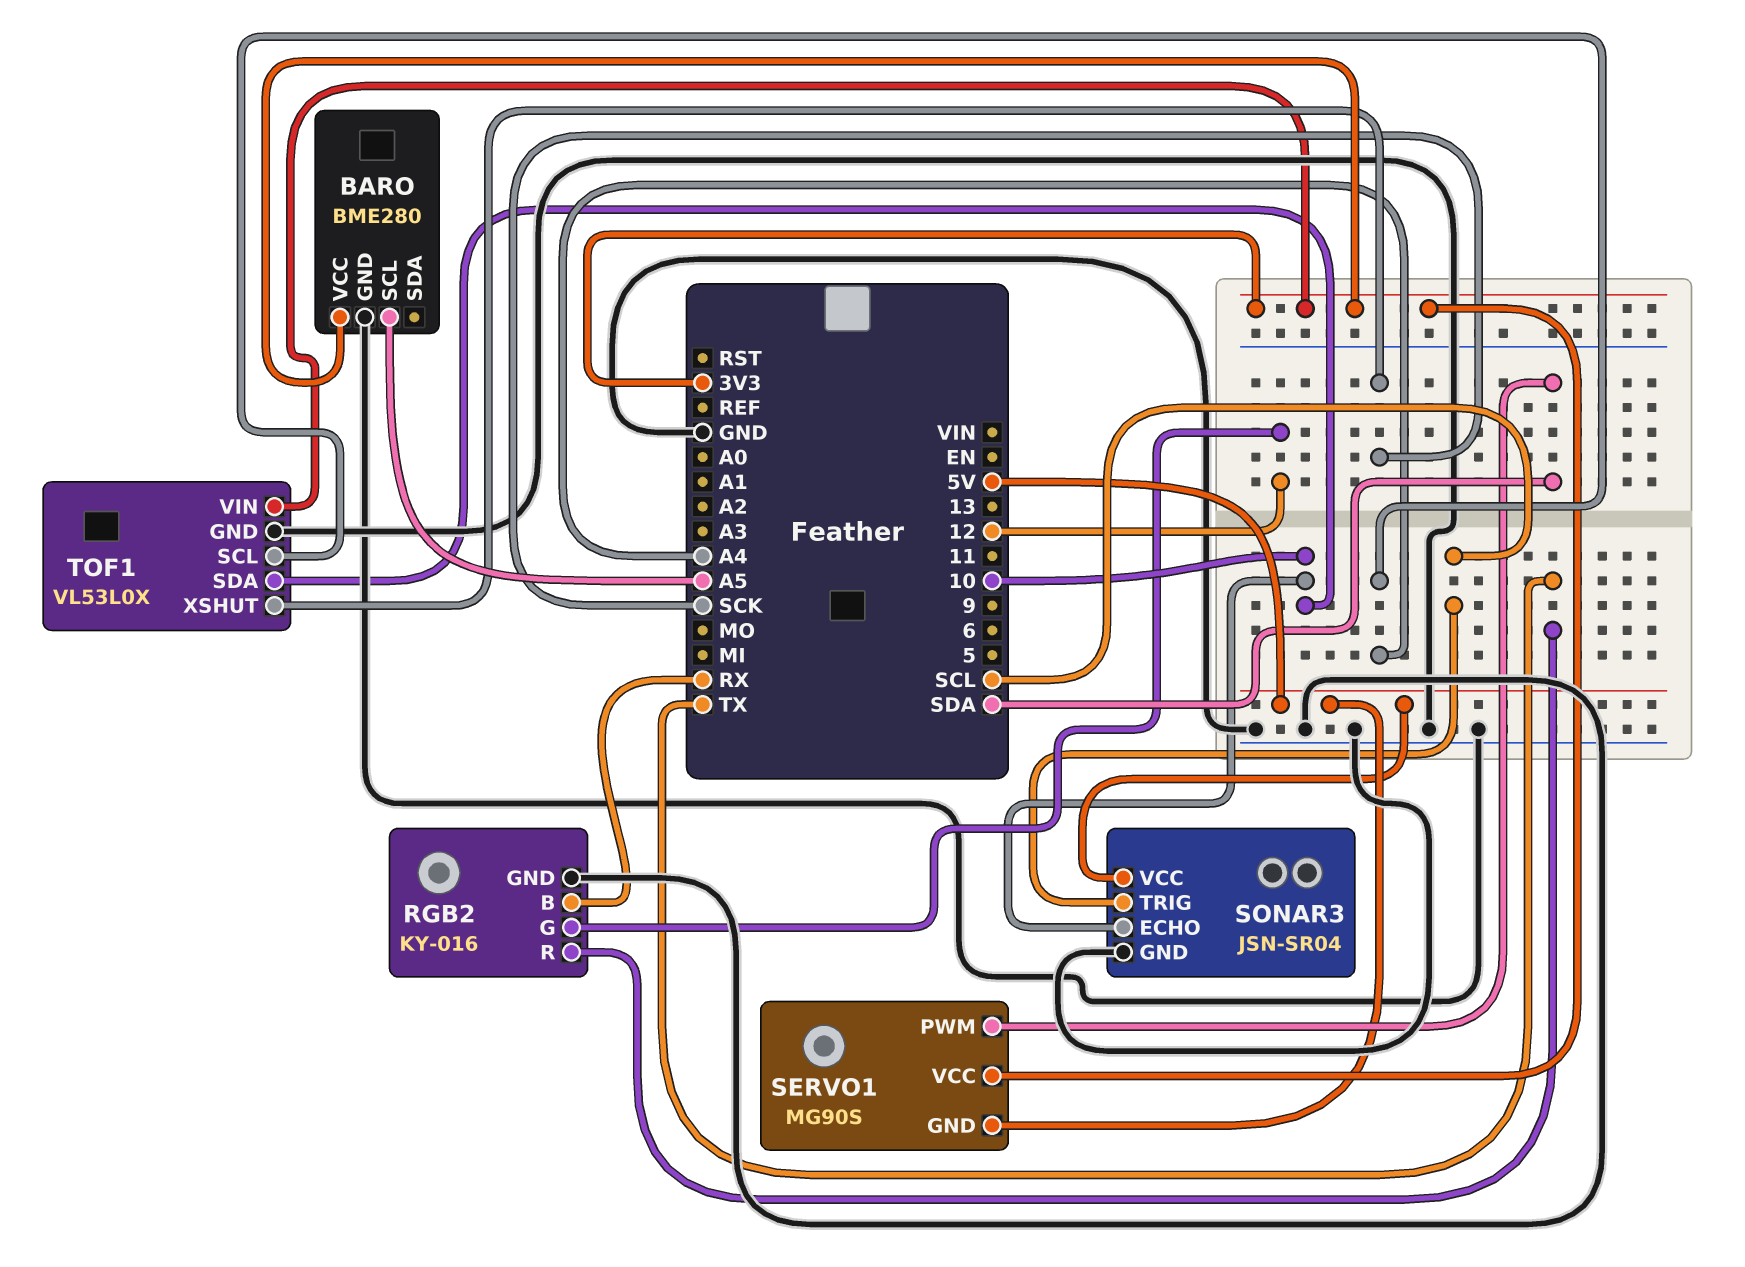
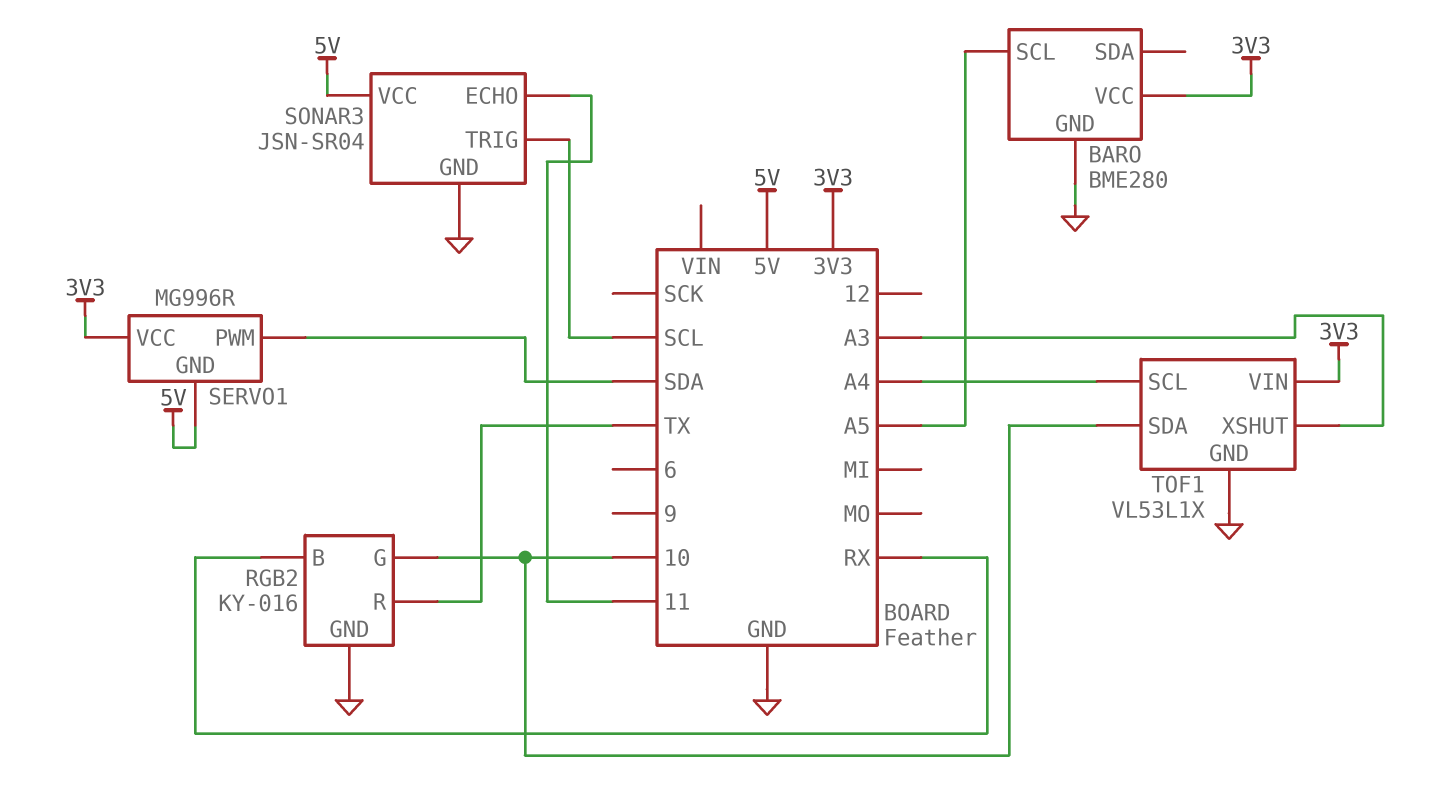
RGB2 pin G: 12 -> 10
SERVO1: MG90S -> MG996R
SONAR3 pin ECHO: 10 -> 11
TOF1: VL53L0X -> VL53L1X
TOF1 pin XSHUT: SCK -> A3

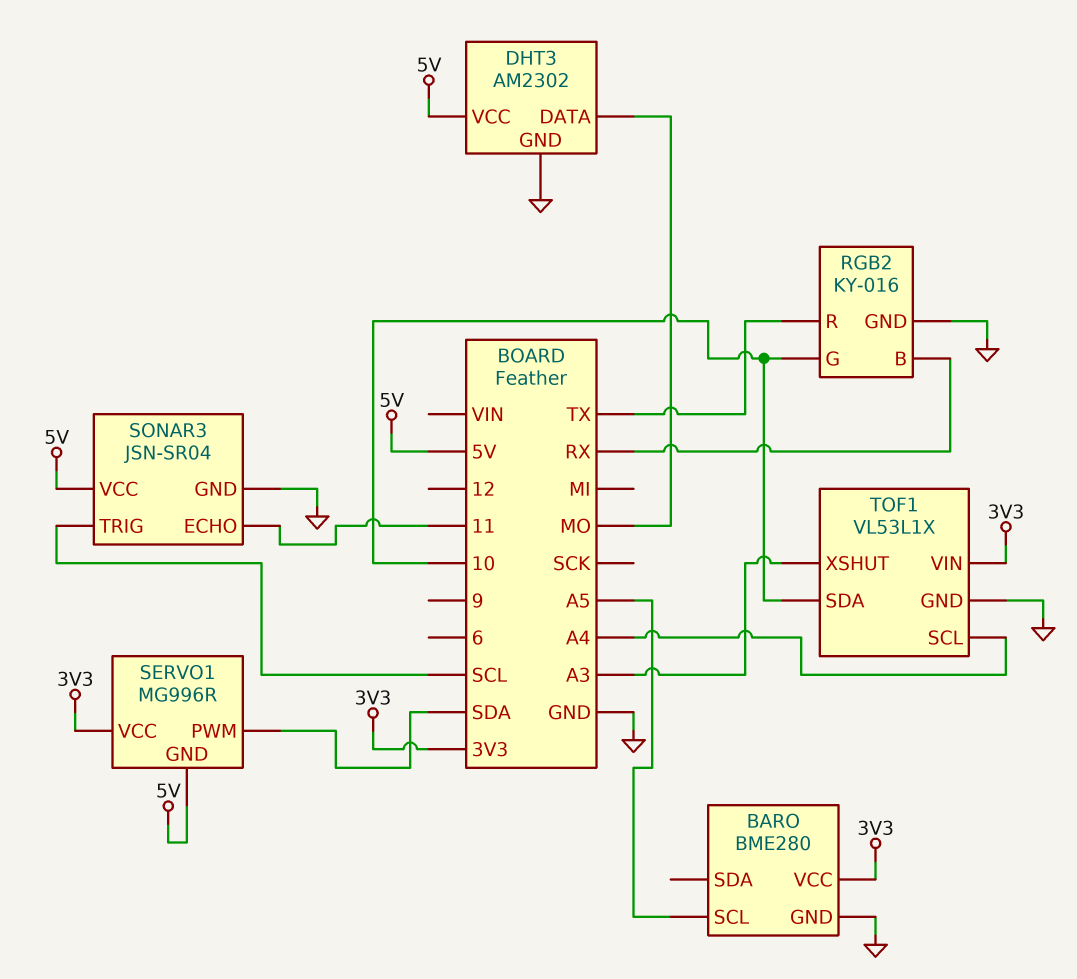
DHT3: none -> AM2302
DHT3 pin DATA: none -> MO
DHT3 pin GND: none -> GND
DHT3 pin VCC: none -> 5V

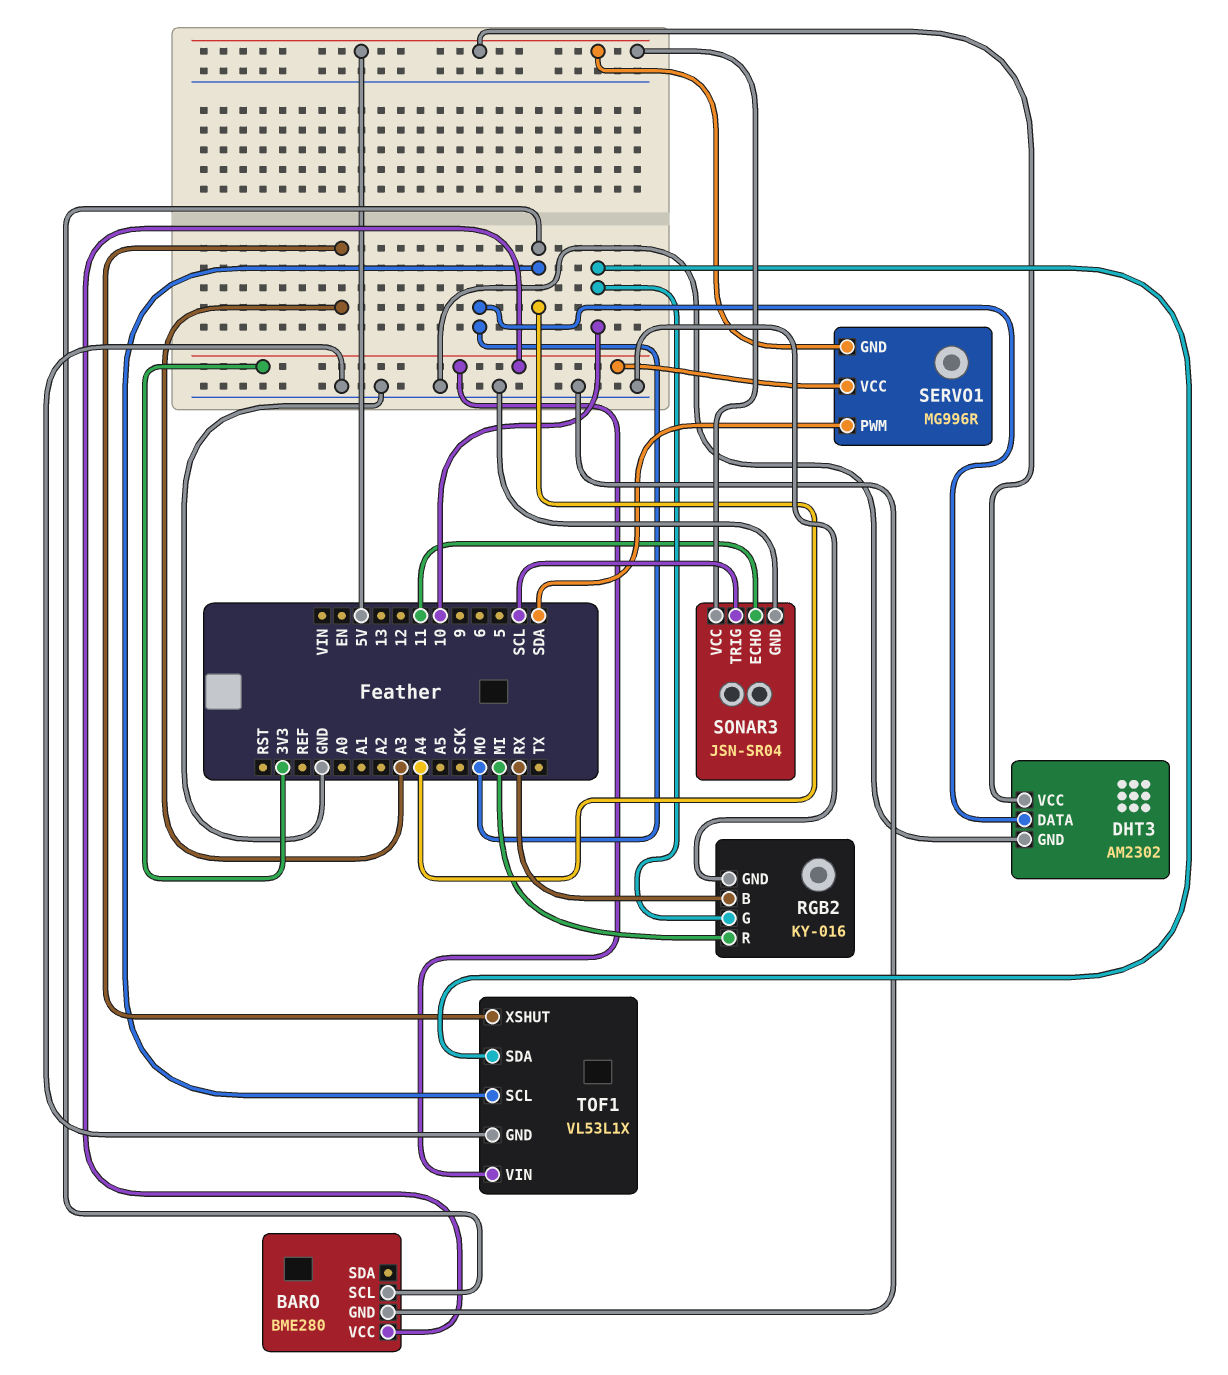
BARO pin SCL: A5 -> A4
RGB2 pin R: TX -> MI

